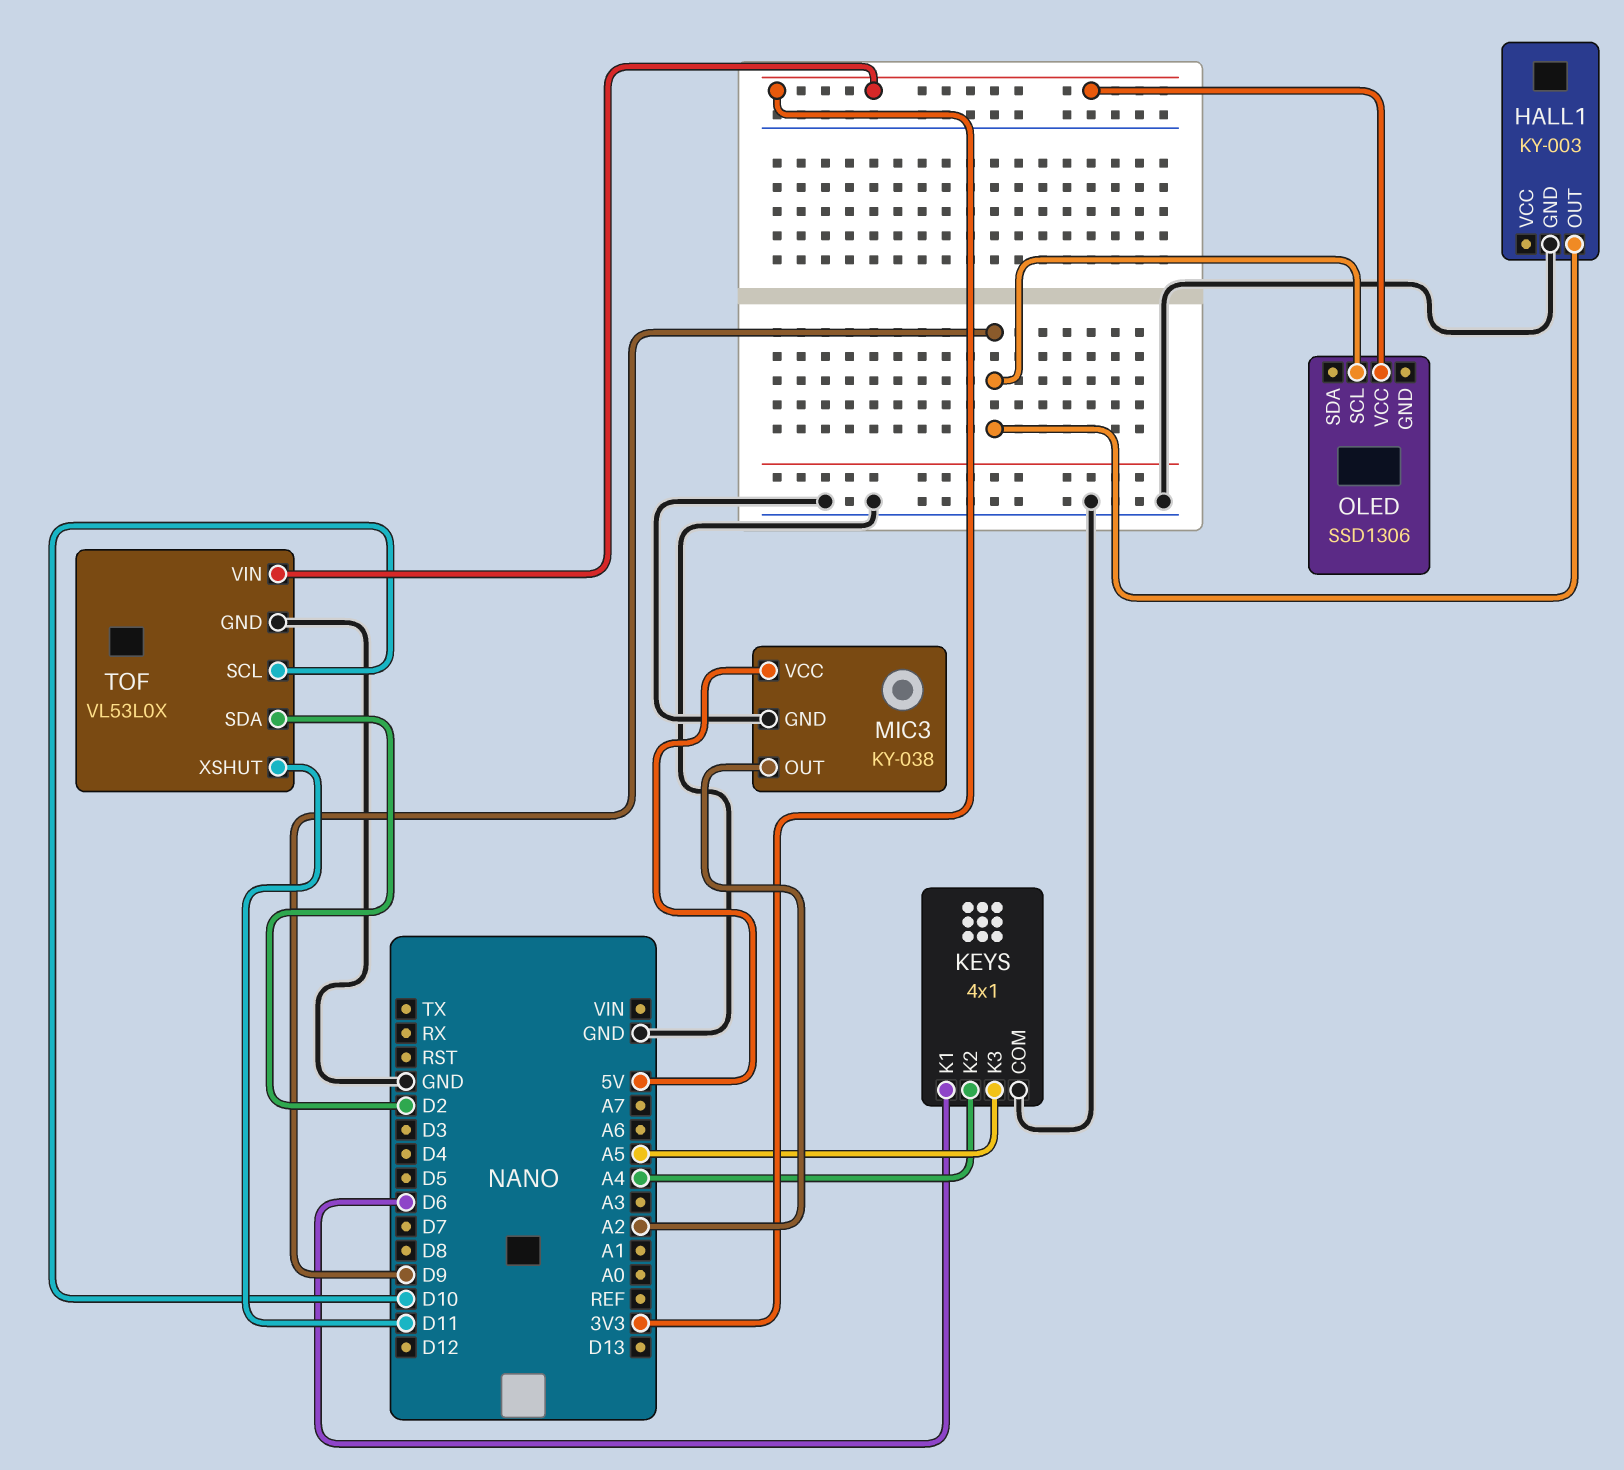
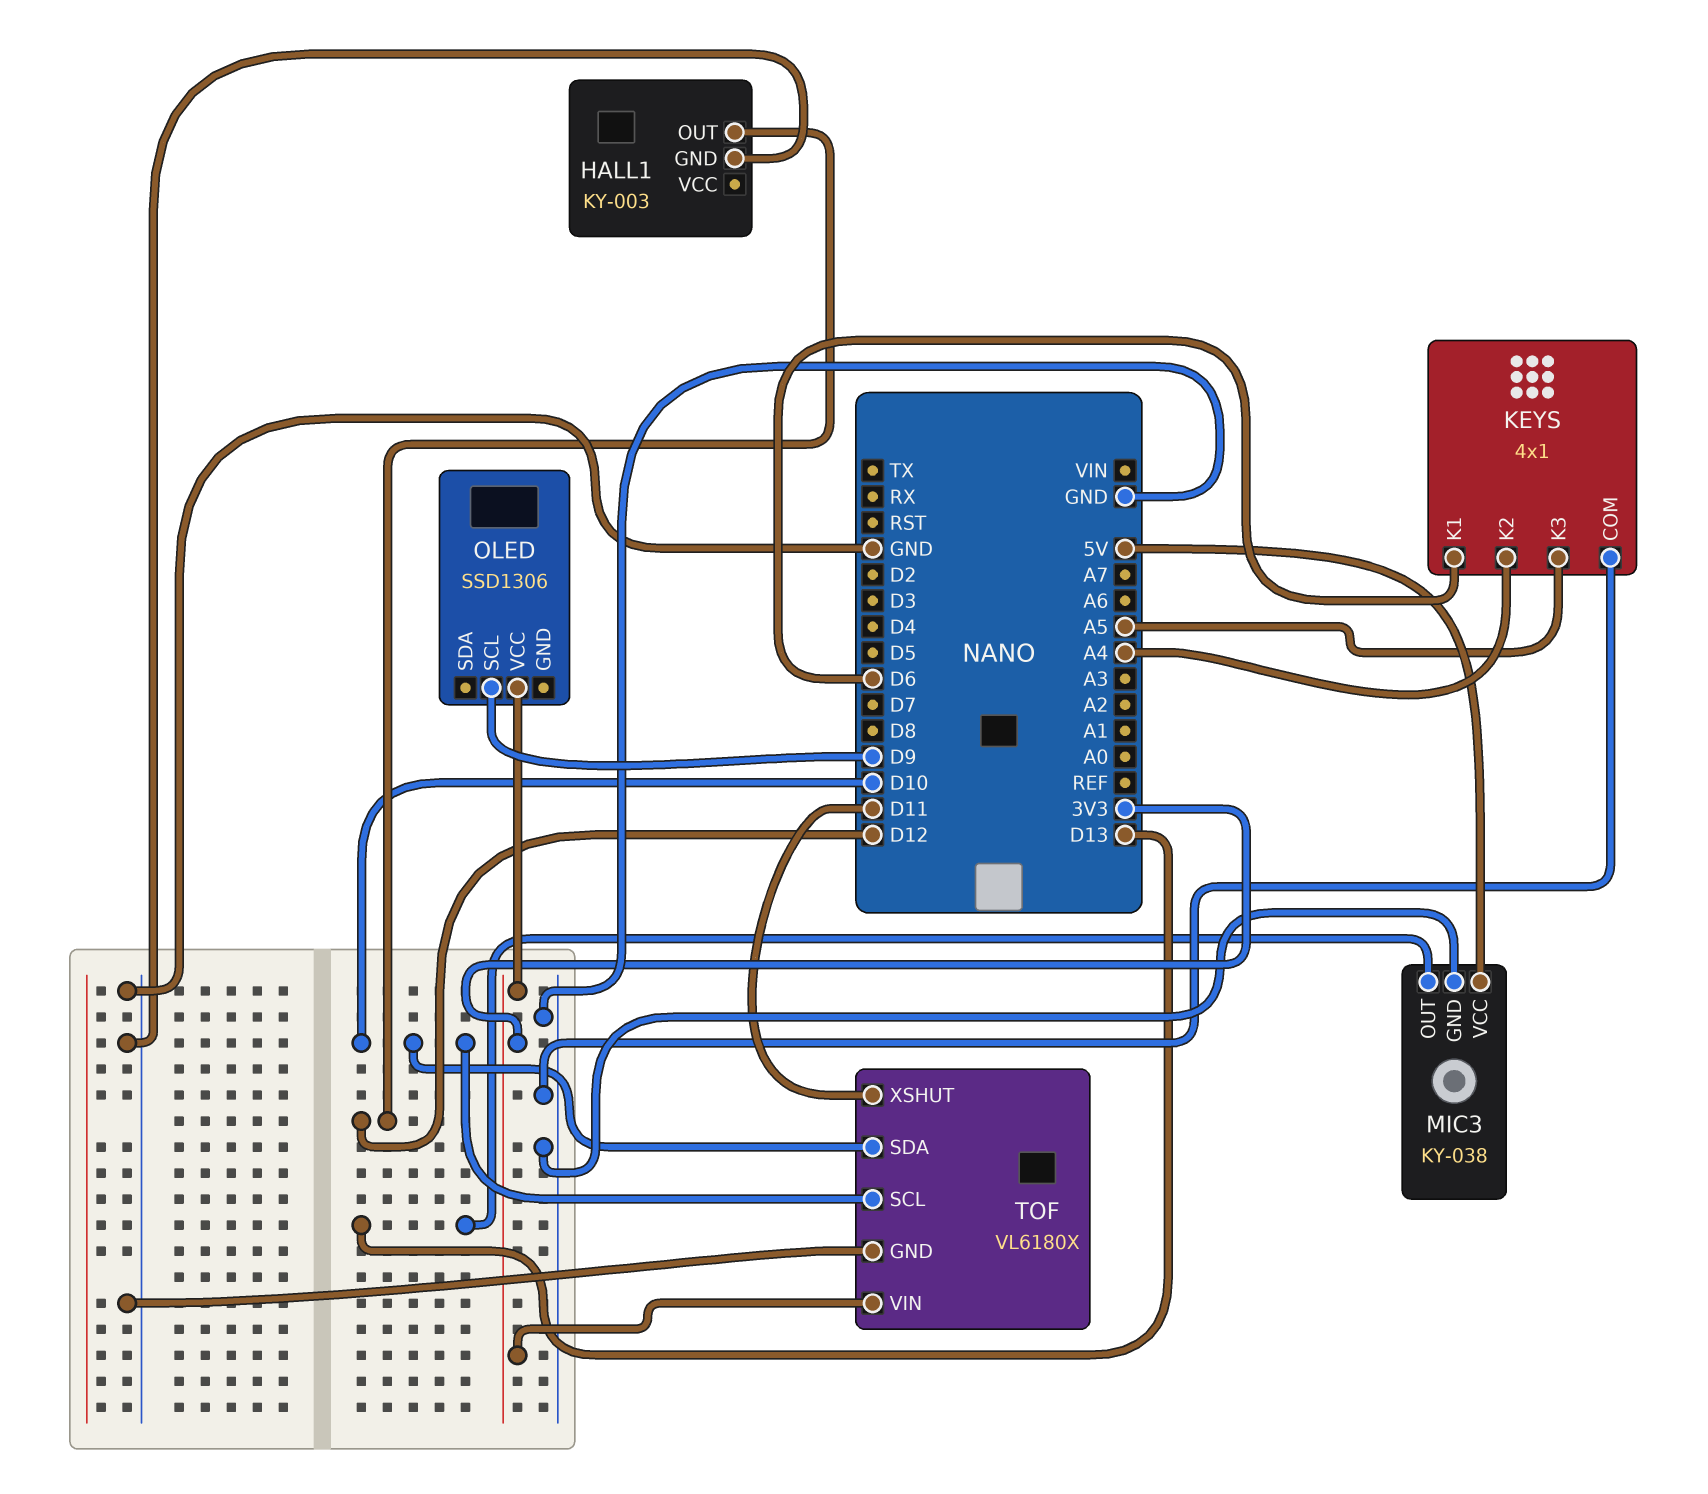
HALL1 pin OUT: D9 -> D12
MIC3 pin OUT: A2 -> D13
TOF: VL53L0X -> VL6180X
TOF pin SDA: D2 -> D10

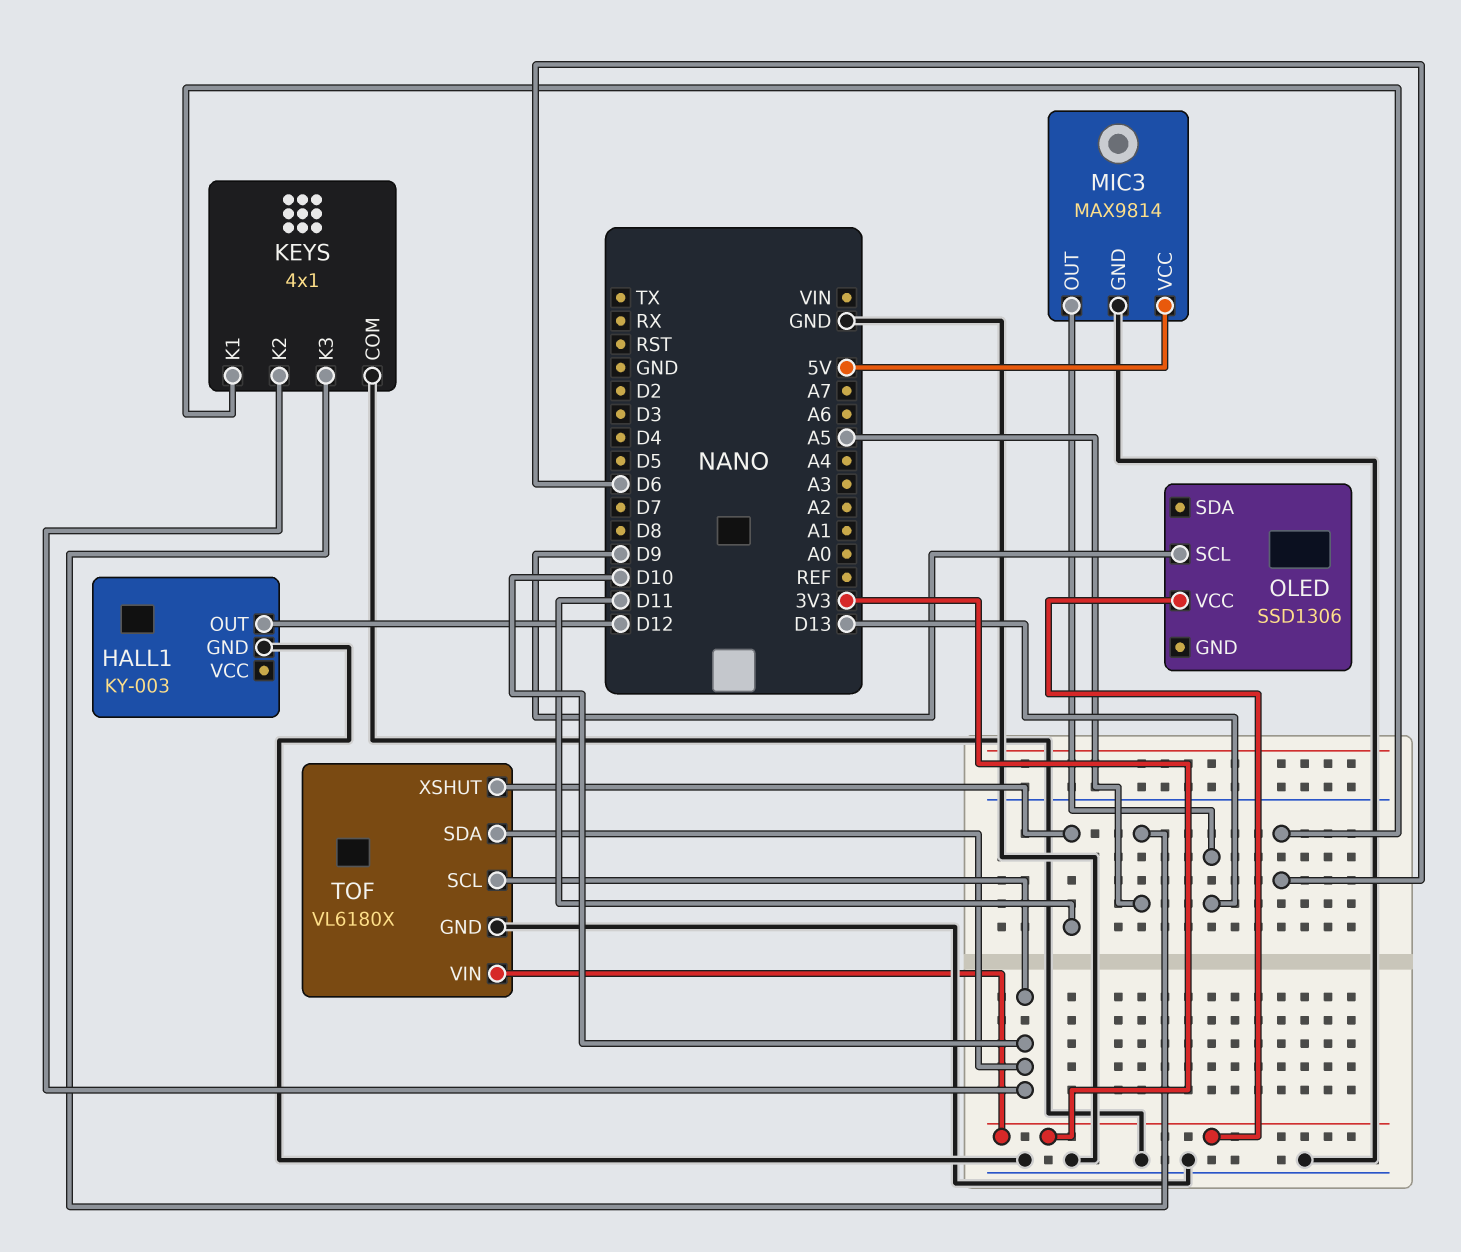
KEYS pin K2: A4 -> D10
MIC3: KY-038 -> MAX9814

